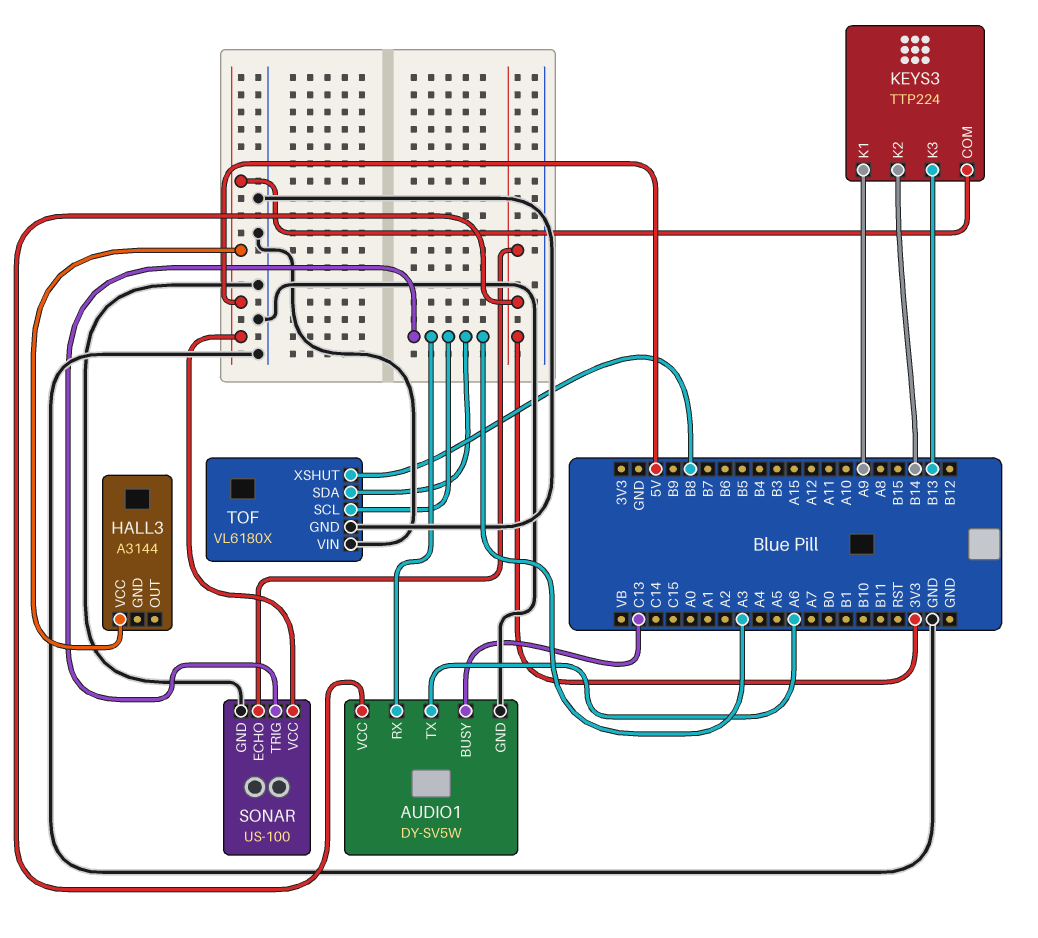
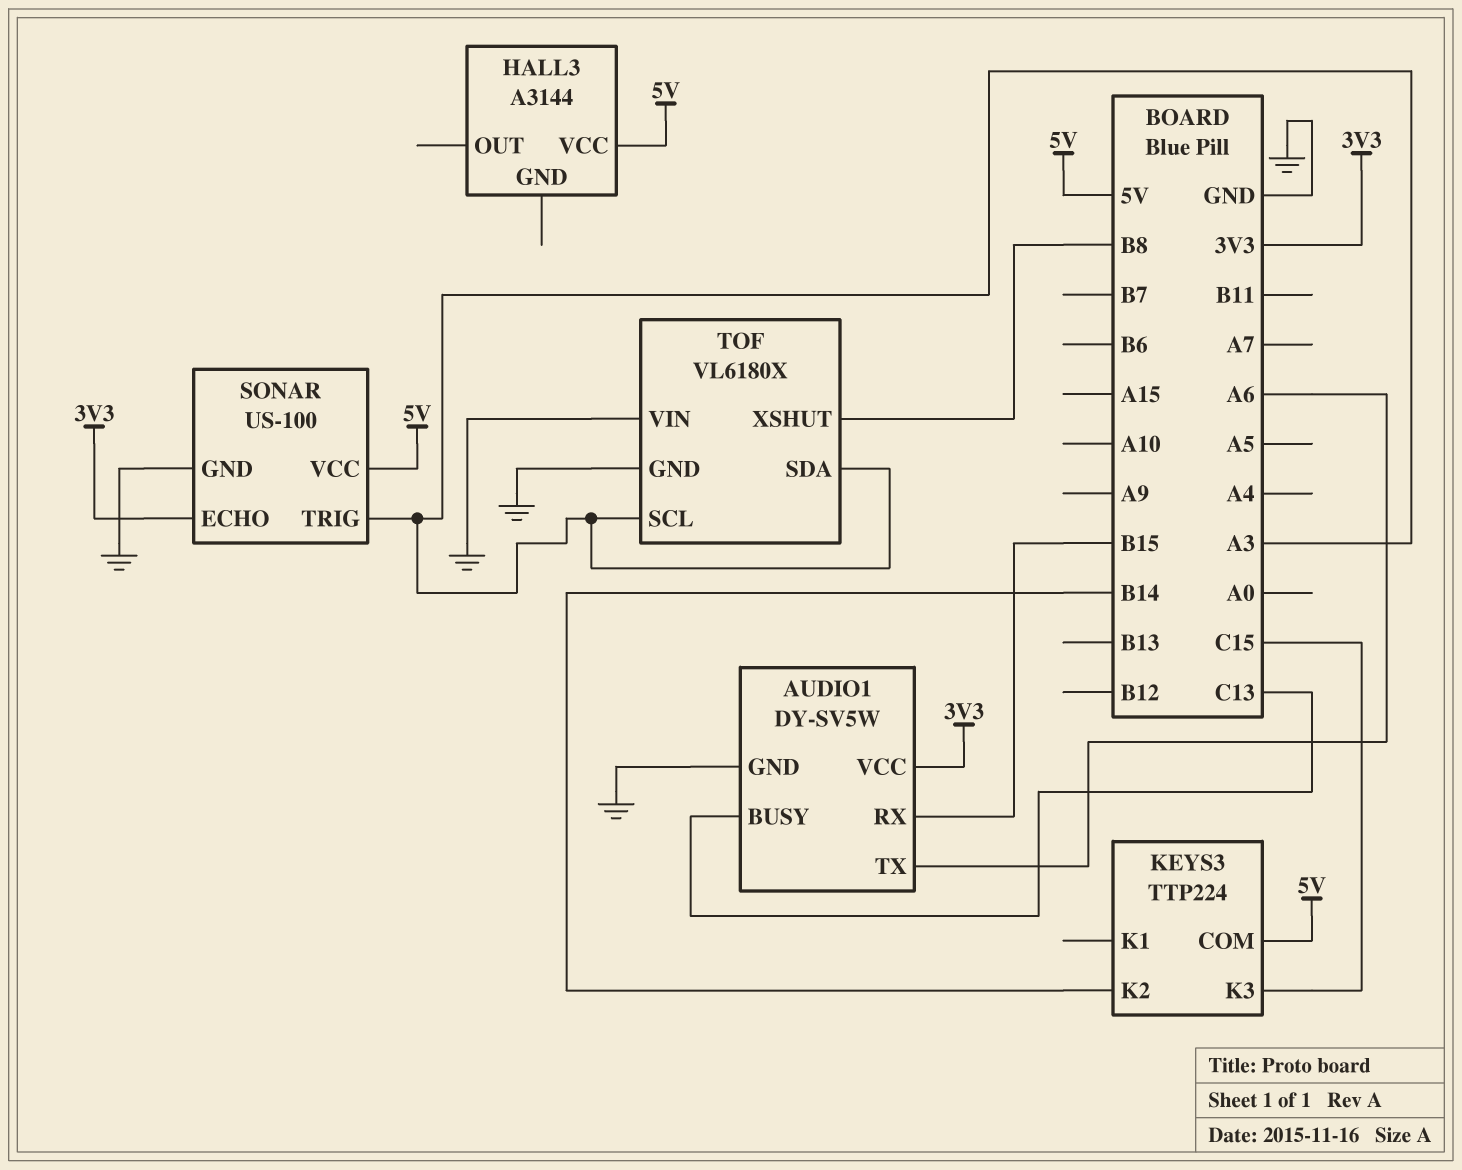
AUDIO1 pin RX: A3 -> B15
KEYS3 pin K1: A9 -> none
KEYS3 pin K3: B13 -> C15

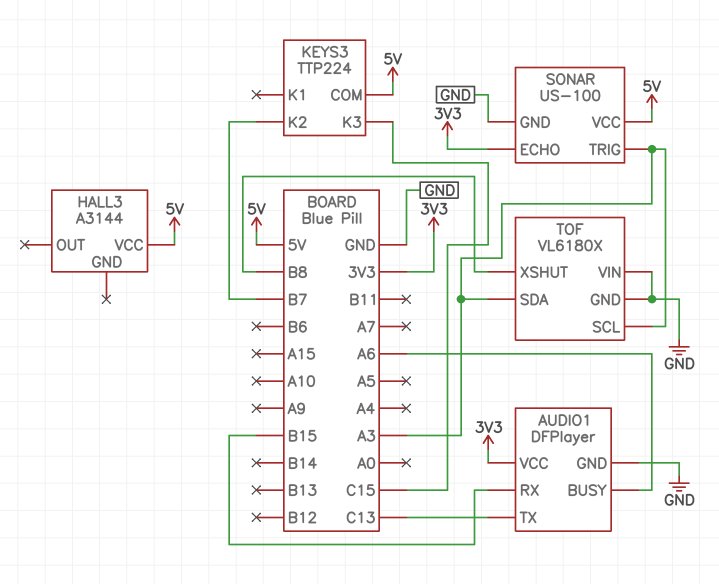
AUDIO1: DY-SV5W -> DFPlayer
AUDIO1 pin BUSY: C13 -> A6
AUDIO1 pin TX: A6 -> C13
KEYS3 pin K2: B14 -> B7

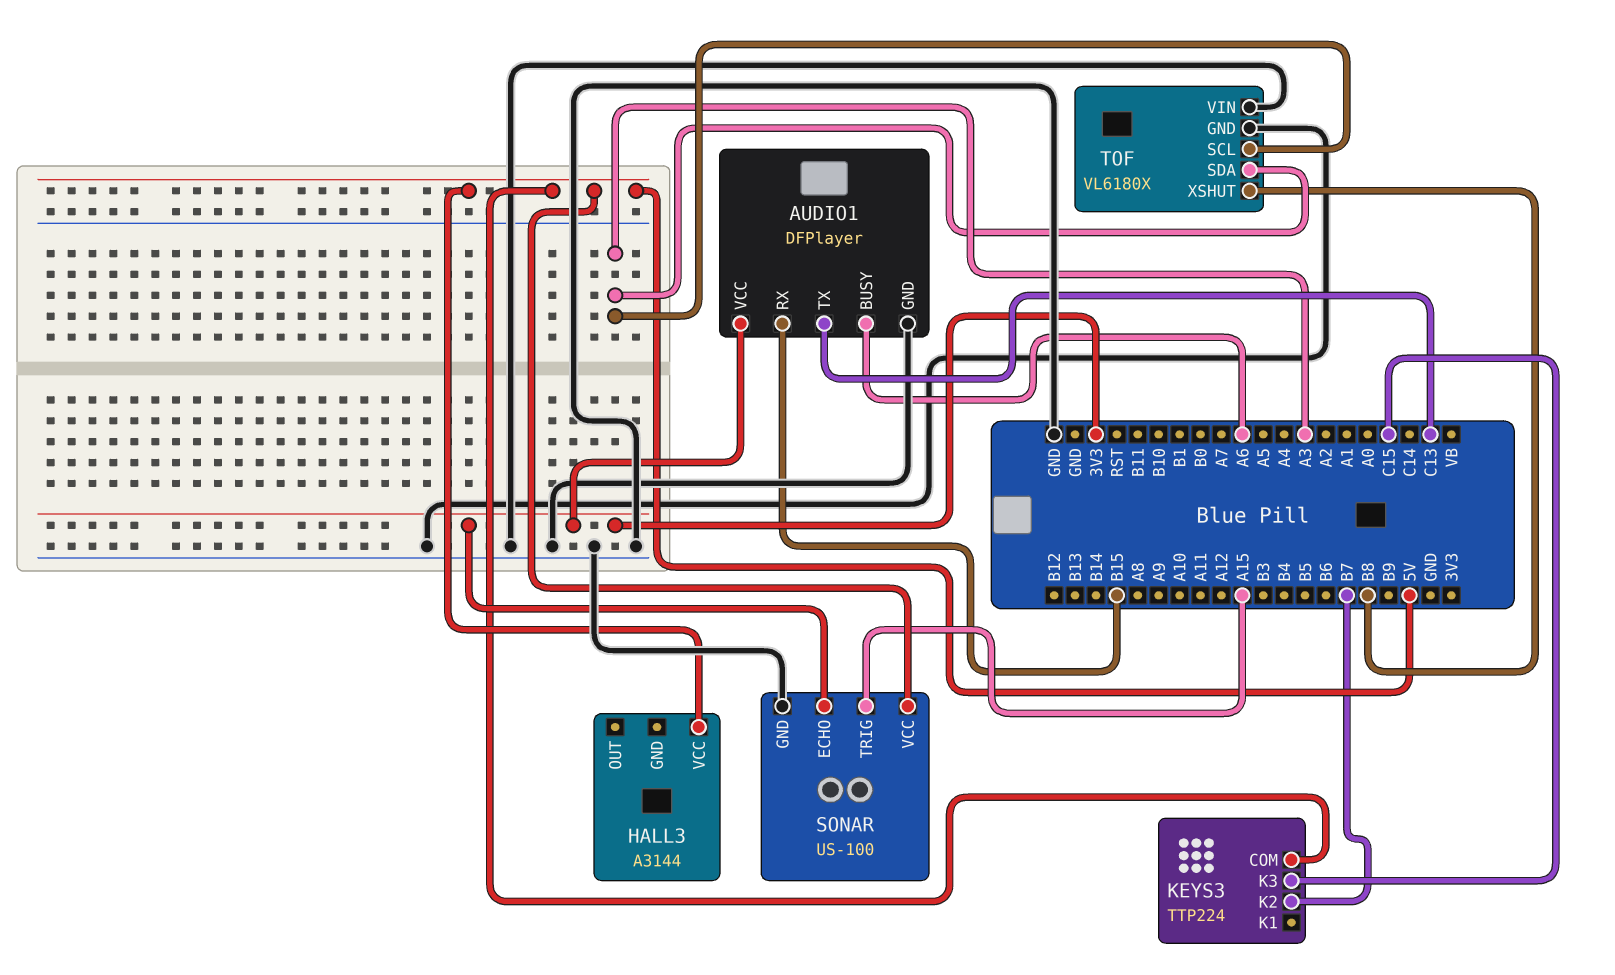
SONAR pin TRIG: A3 -> A15

